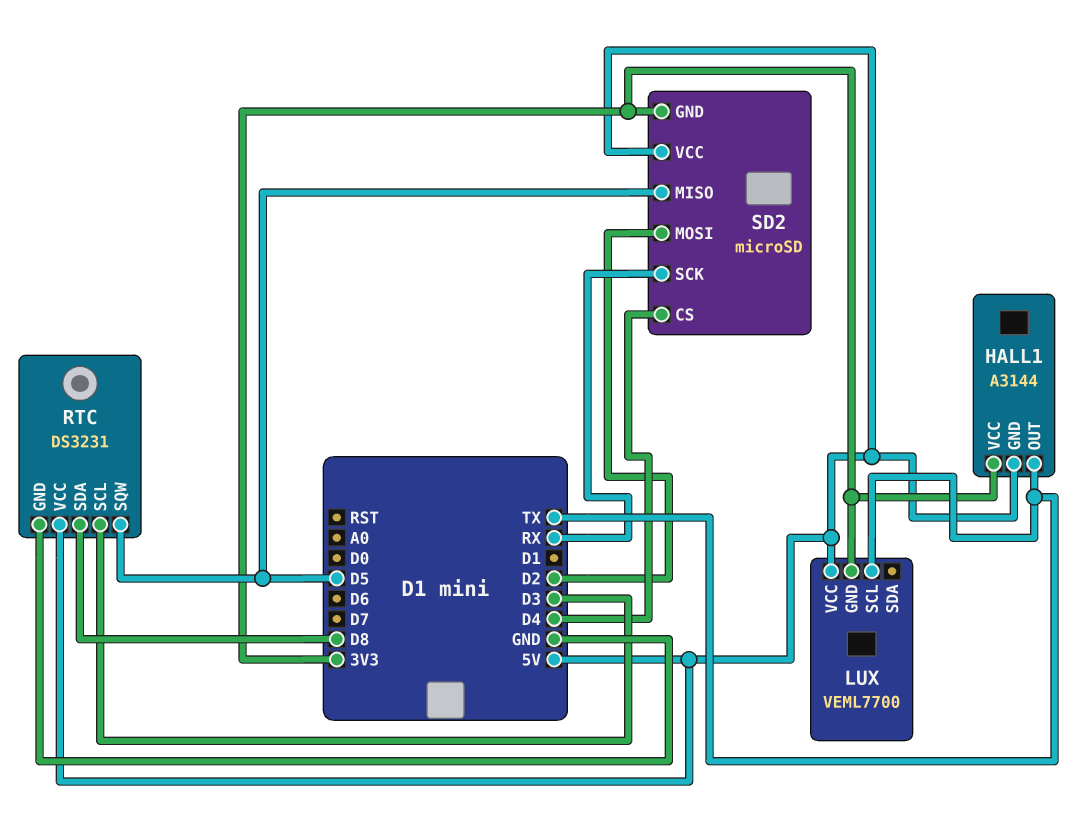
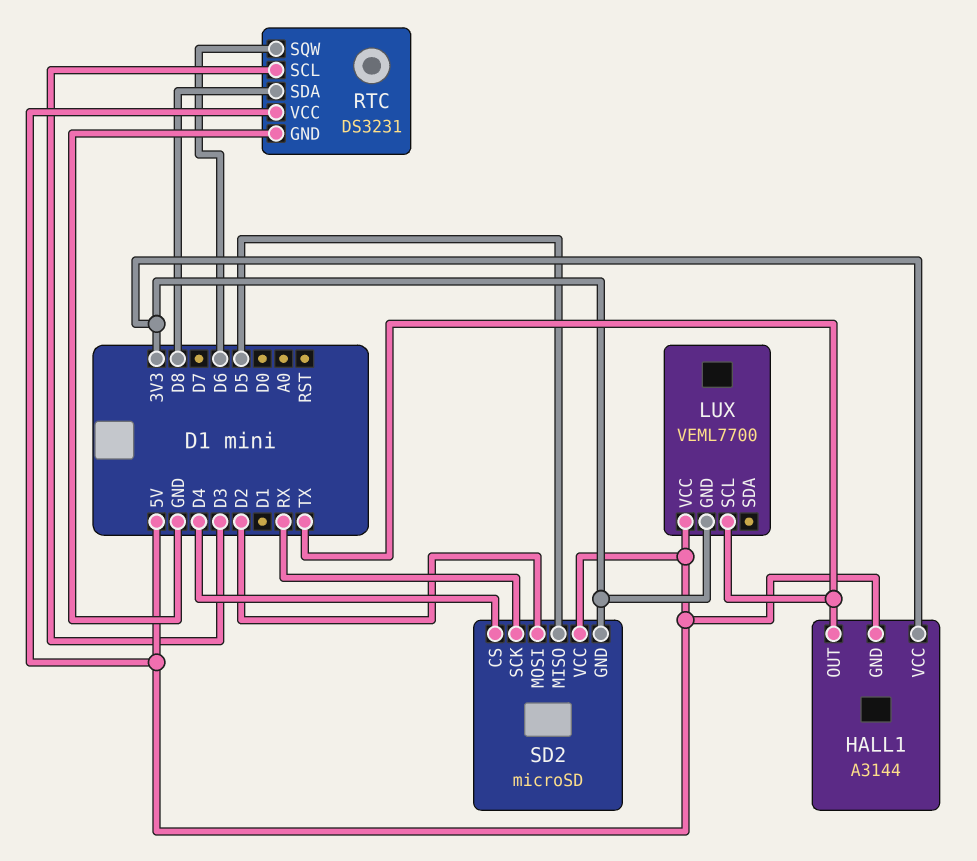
RTC pin SQW: D5 -> D6

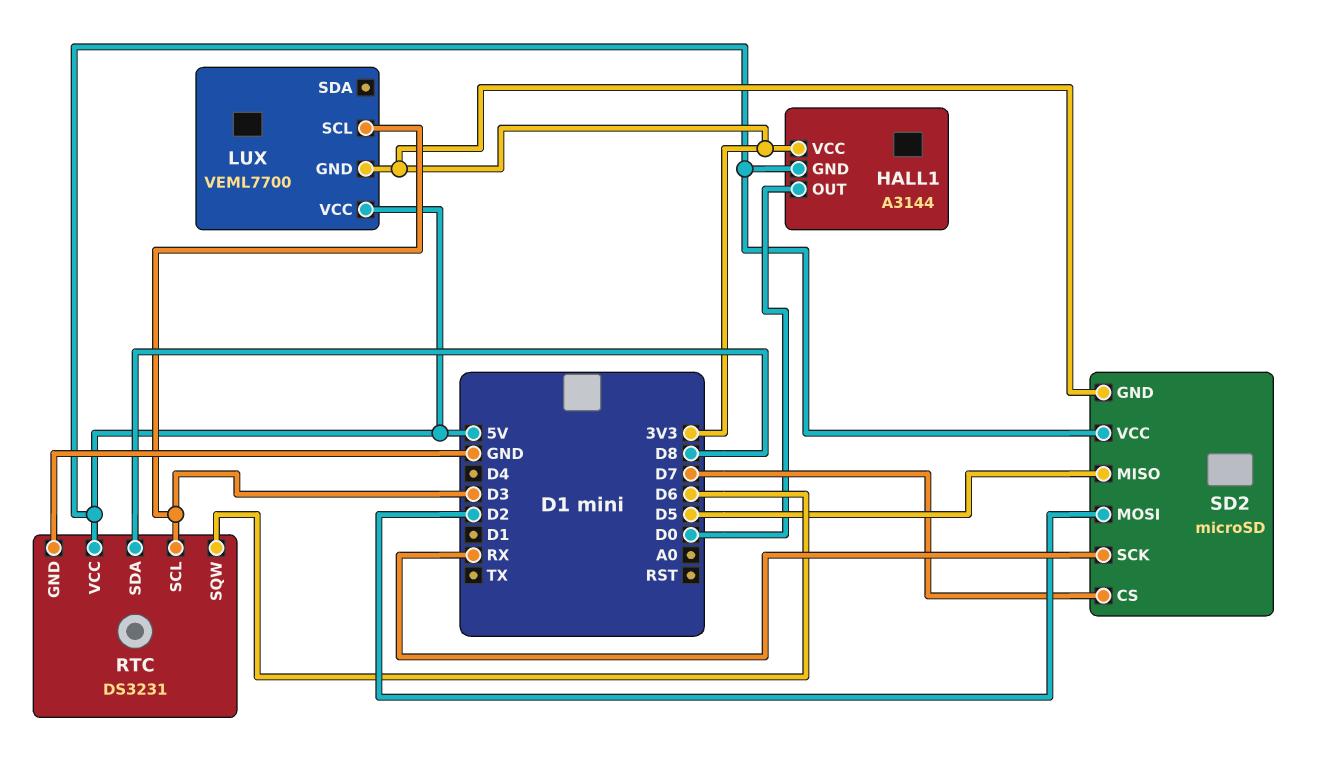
HALL1 pin OUT: TX -> D0
LUX pin SCL: TX -> D3
SD2 pin CS: D4 -> D7

